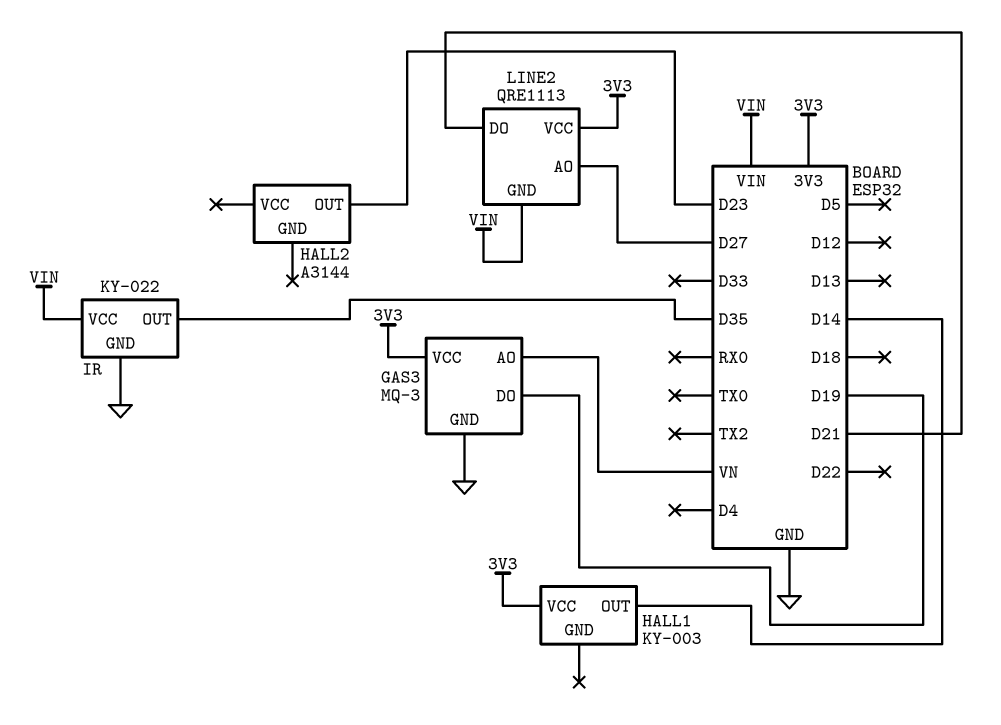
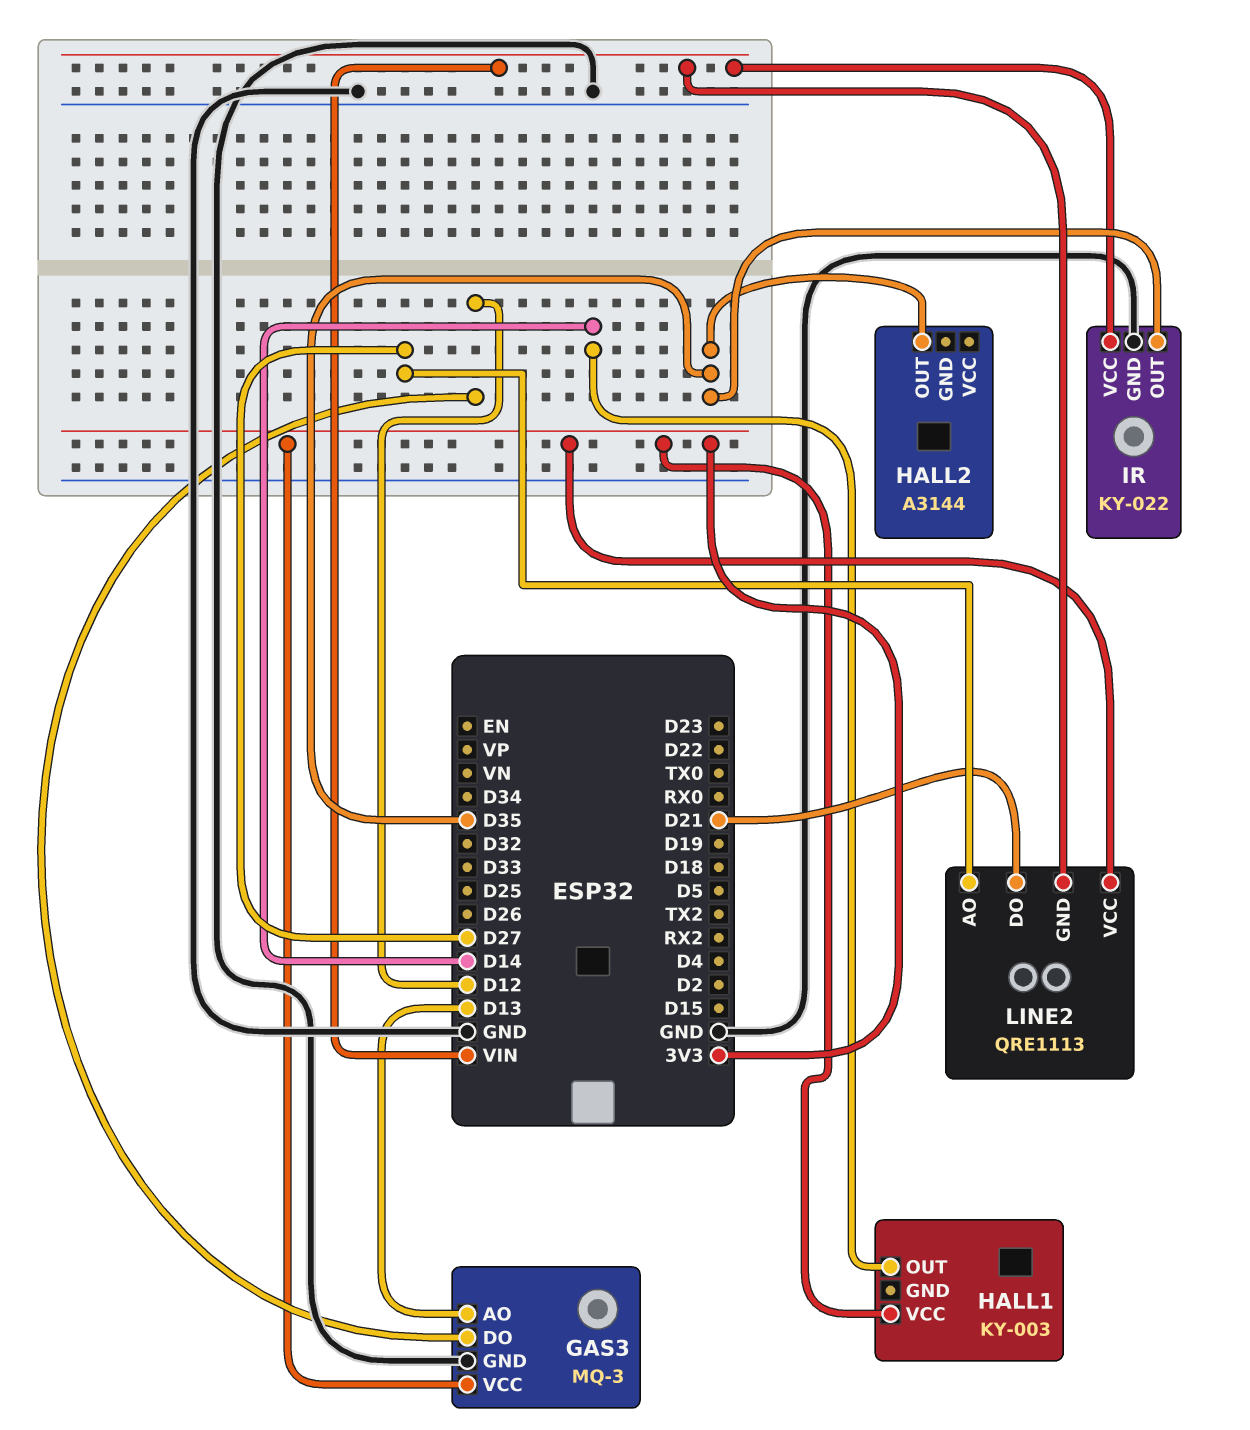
GAS3 pin AO: VN -> D13
GAS3 pin DO: D19 -> D12
HALL2 pin OUT: D23 -> D35

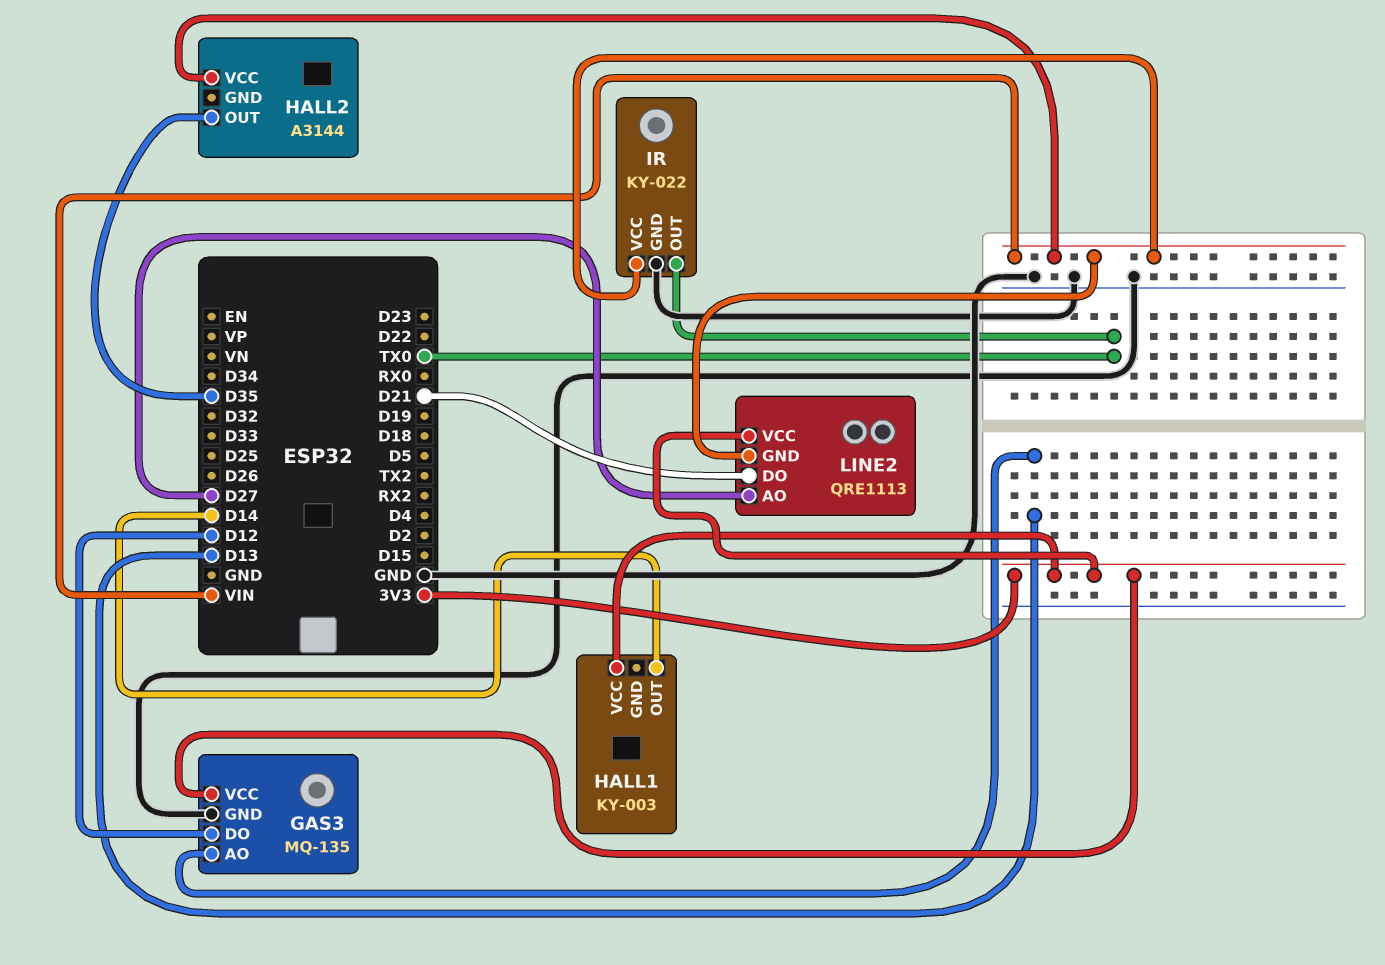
GAS3: MQ-3 -> MQ-135
HALL2 pin VCC: none -> VIN
IR pin OUT: D35 -> TX0

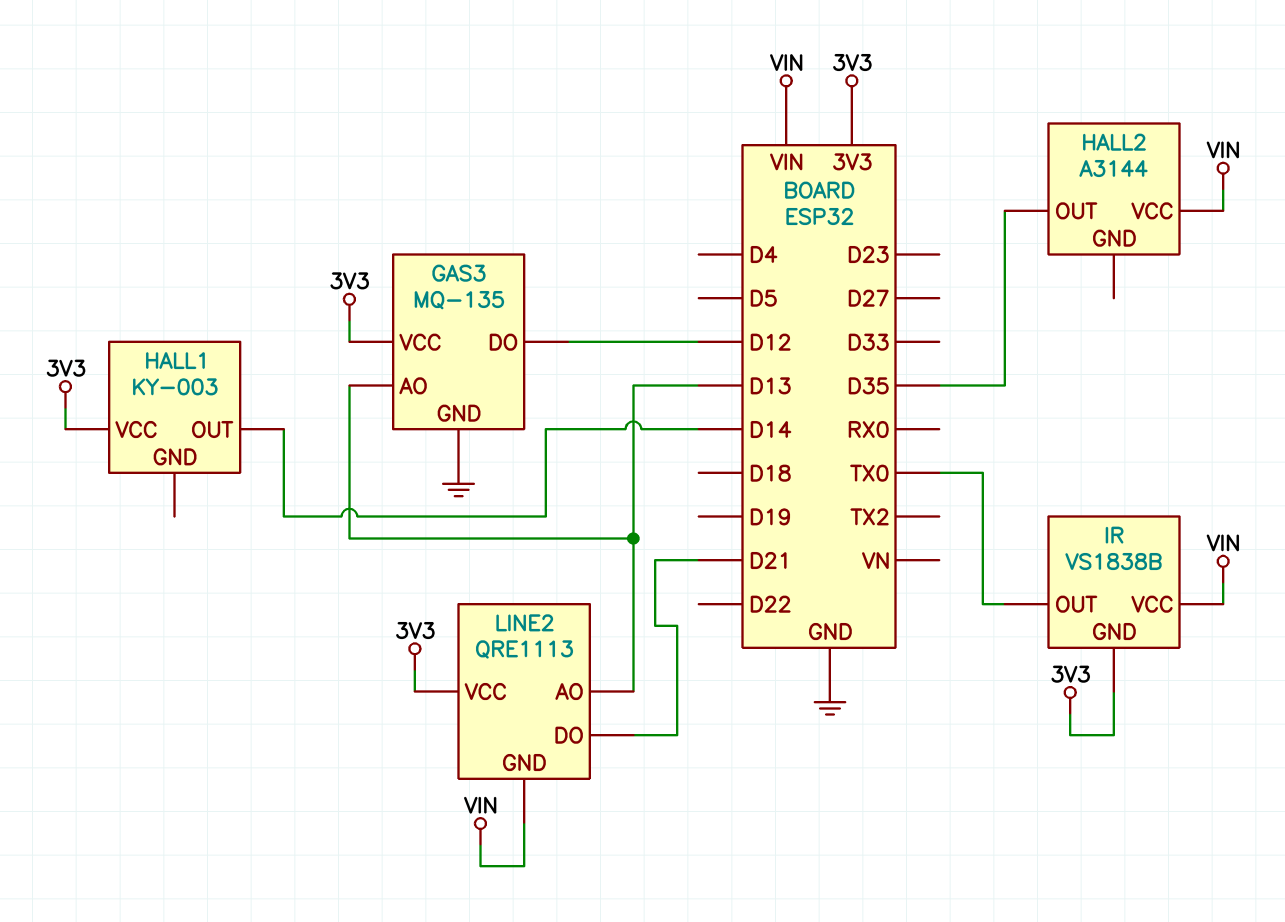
IR: KY-022 -> VS1838B
IR pin GND: GND -> 3V3
LINE2 pin AO: D27 -> D13

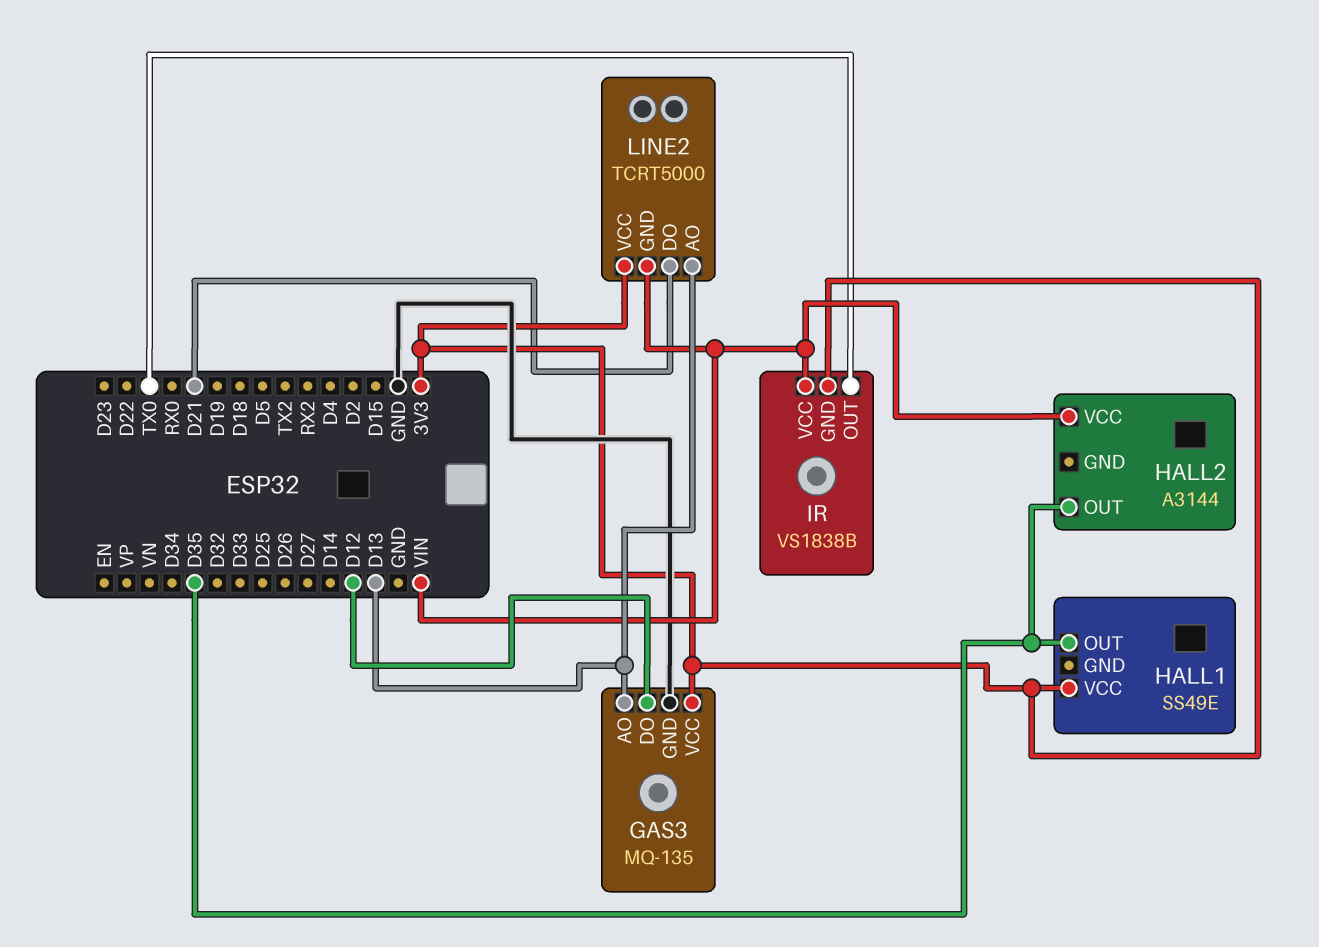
HALL1: KY-003 -> SS49E
HALL1 pin OUT: D14 -> D35
LINE2: QRE1113 -> TCRT5000

